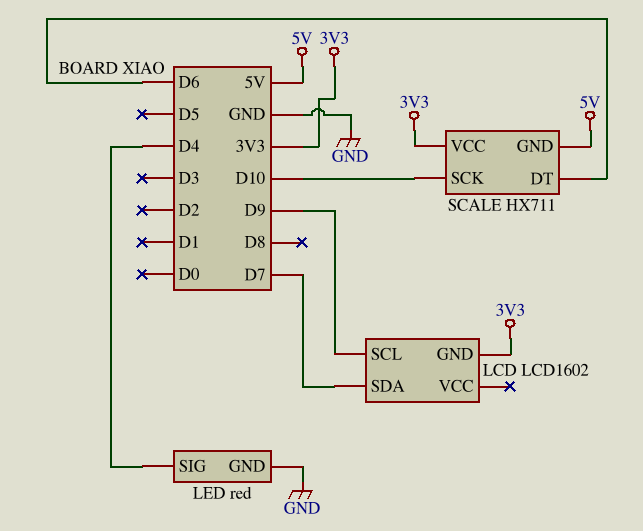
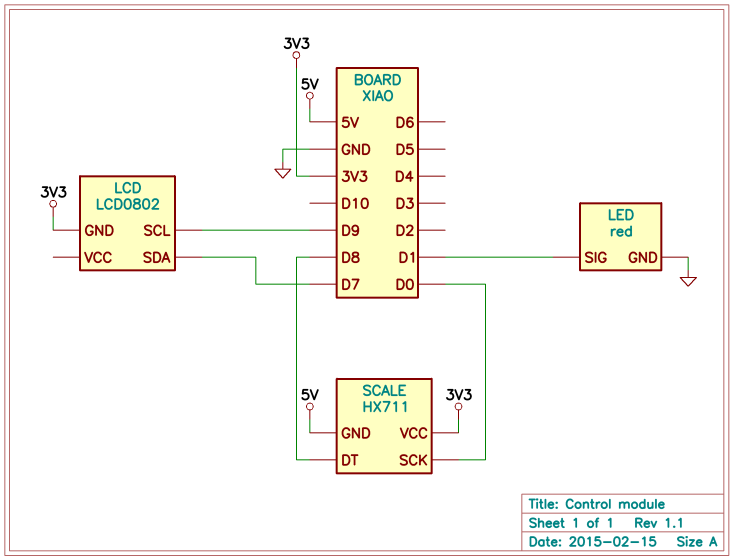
LCD: LCD1602 -> LCD0802
LED pin SIG: D4 -> D1
SCALE pin DT: D6 -> D8
SCALE pin SCK: D10 -> D0

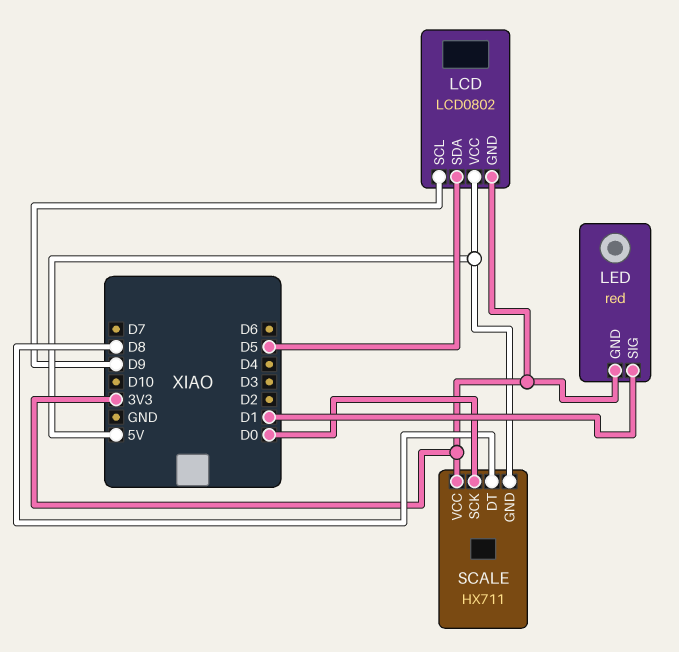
LCD pin SDA: D7 -> D5
LCD pin VCC: none -> 5V
LED pin GND: GND -> 3V3

